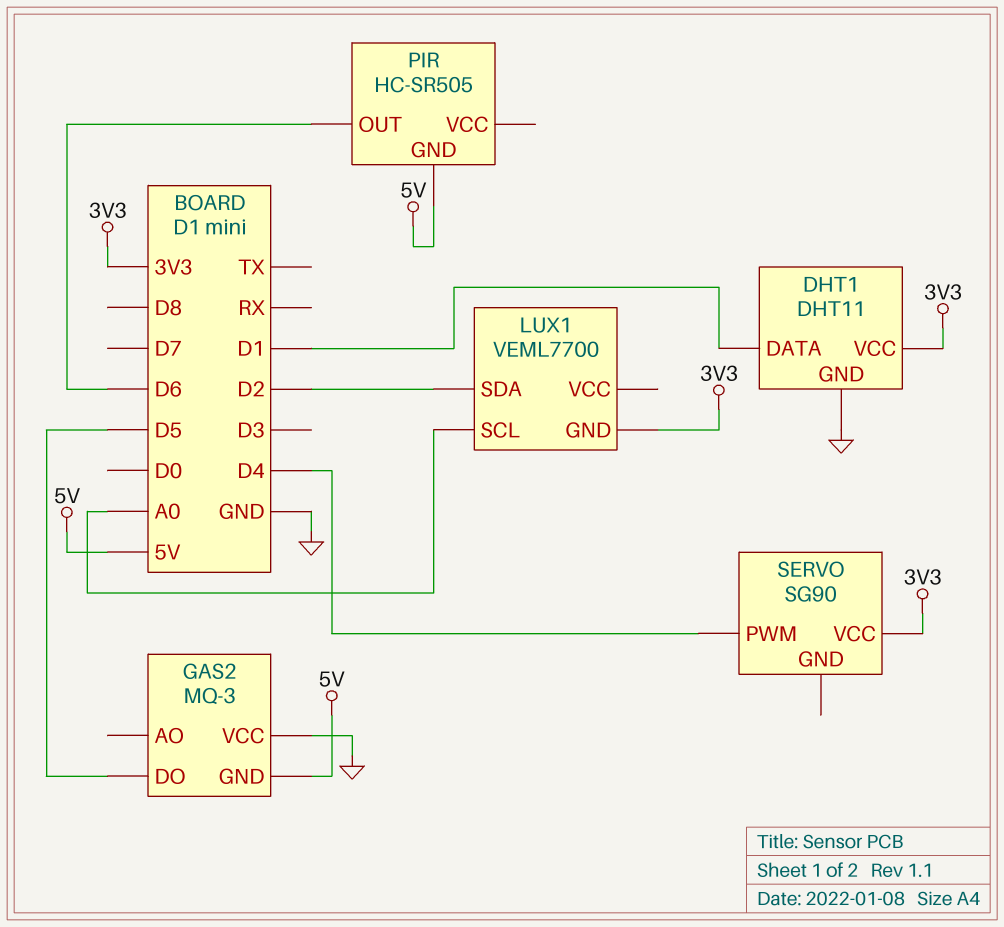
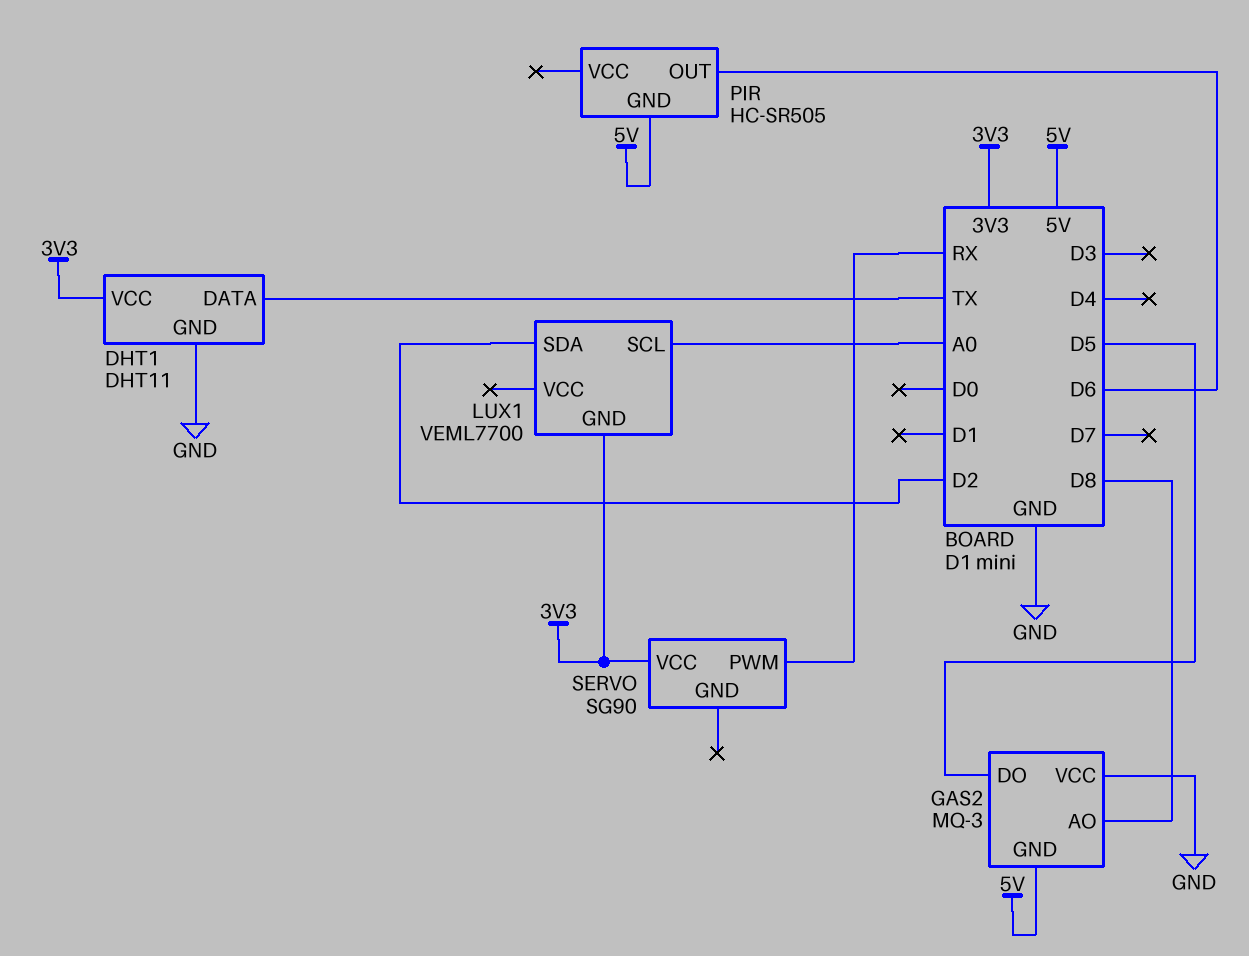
DHT1 pin DATA: D1 -> TX
GAS2 pin AO: none -> D8
SERVO pin PWM: D4 -> RX

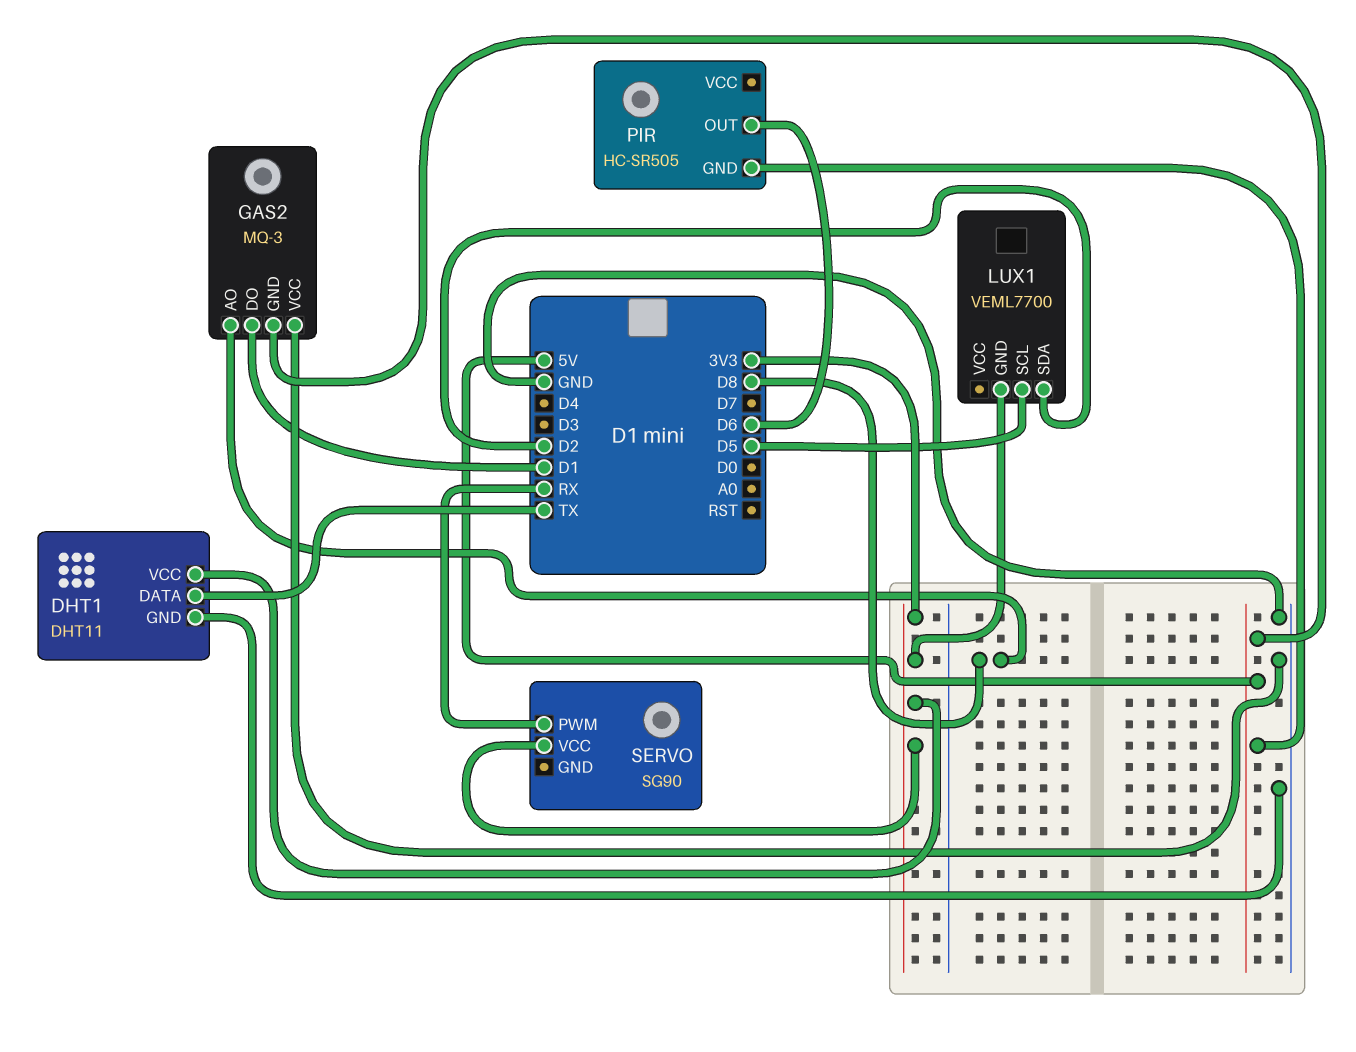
GAS2 pin DO: D5 -> D1
LUX1 pin SCL: A0 -> D5

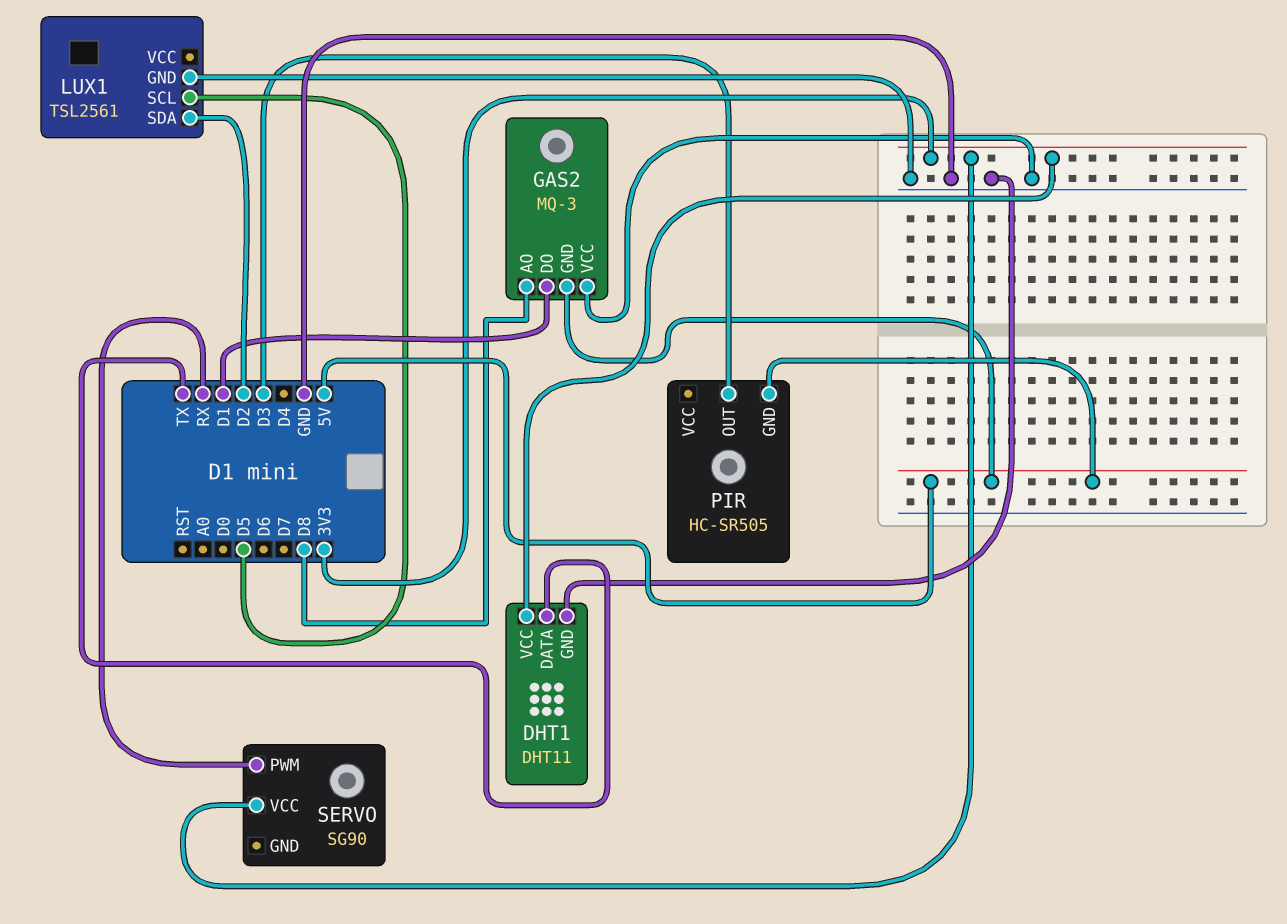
LUX1: VEML7700 -> TSL2561
LUX1 pin GND: 3V3 -> GND
PIR pin OUT: D6 -> D3

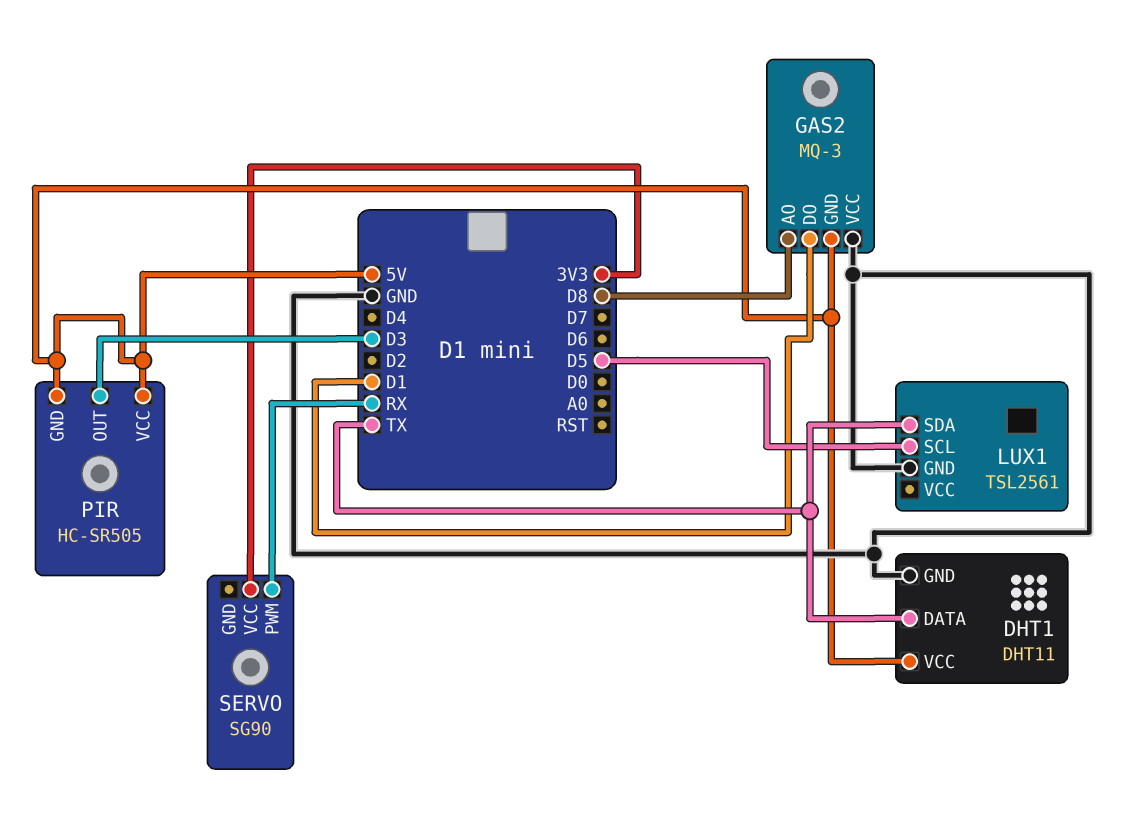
DHT1 pin VCC: 3V3 -> 5V
LUX1 pin SDA: D2 -> TX
PIR pin VCC: none -> 5V

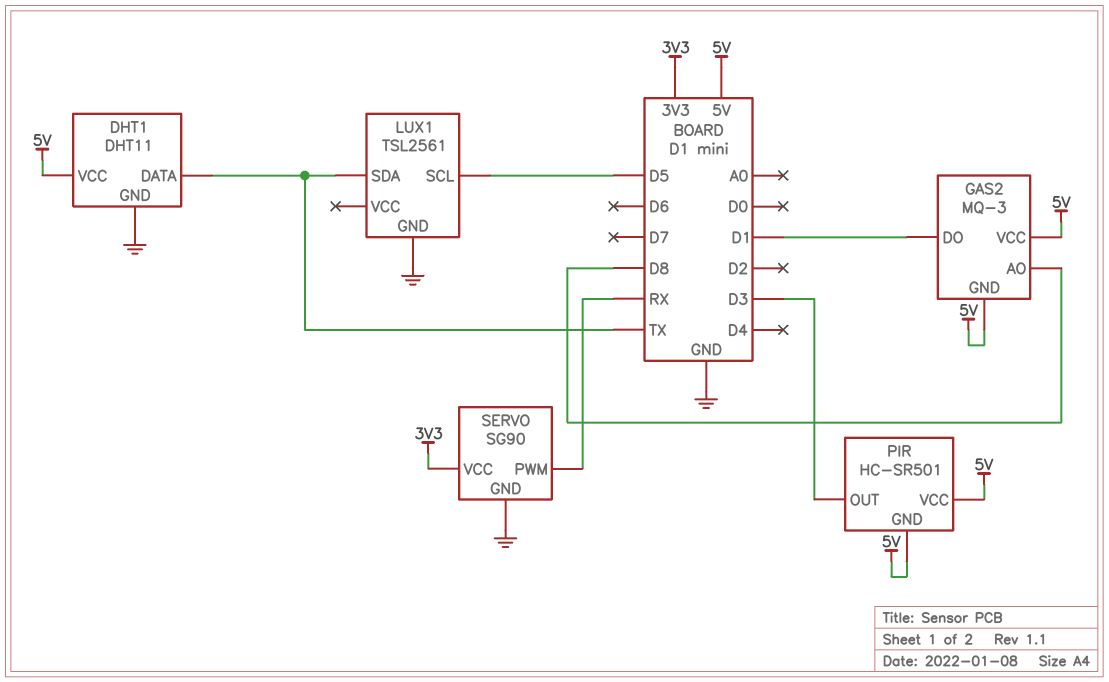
GAS2 pin VCC: GND -> 5V
PIR: HC-SR505 -> HC-SR501
SERVO pin GND: none -> GND

